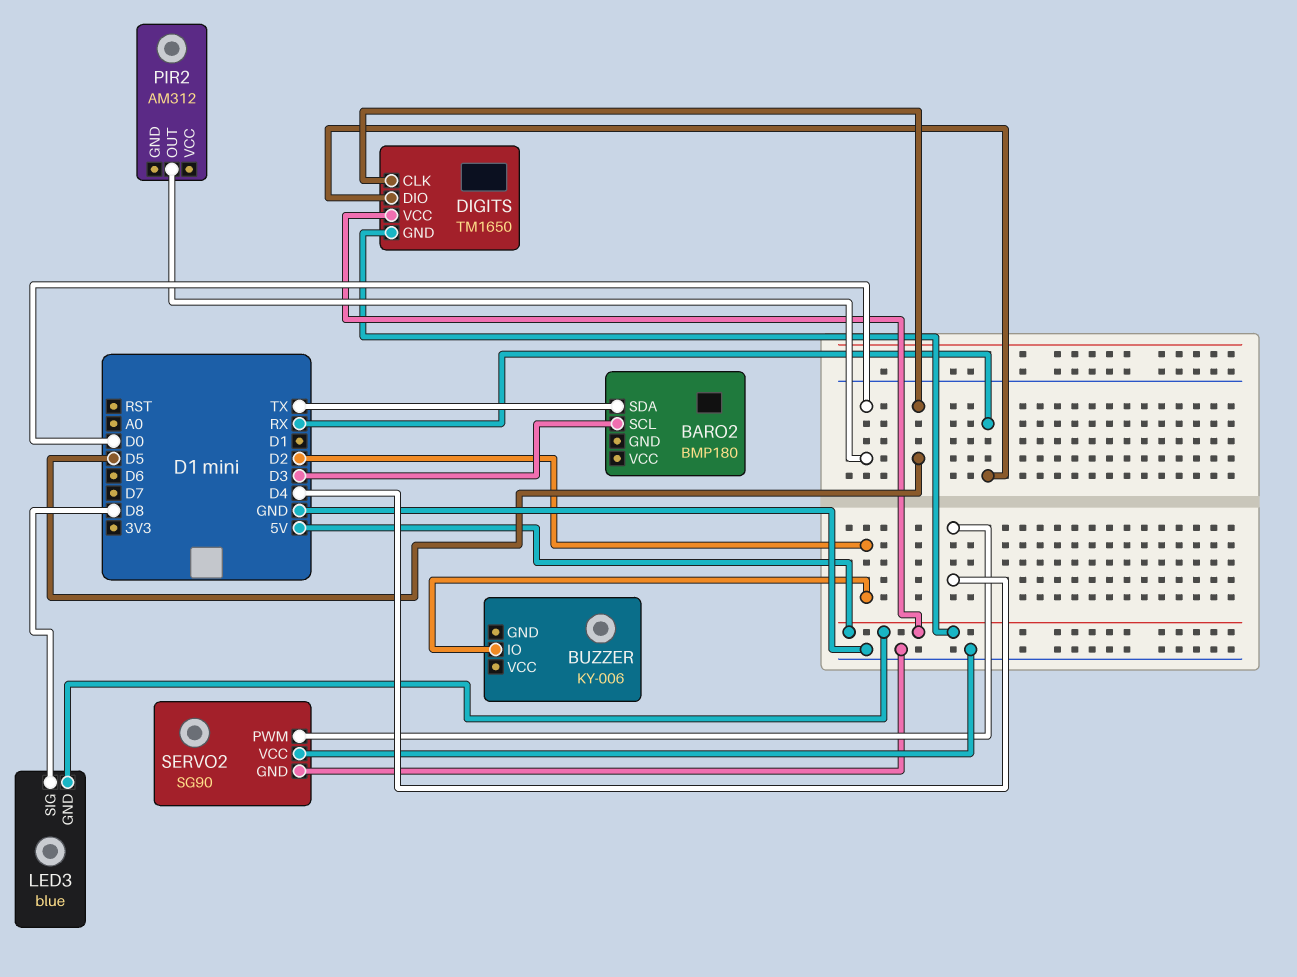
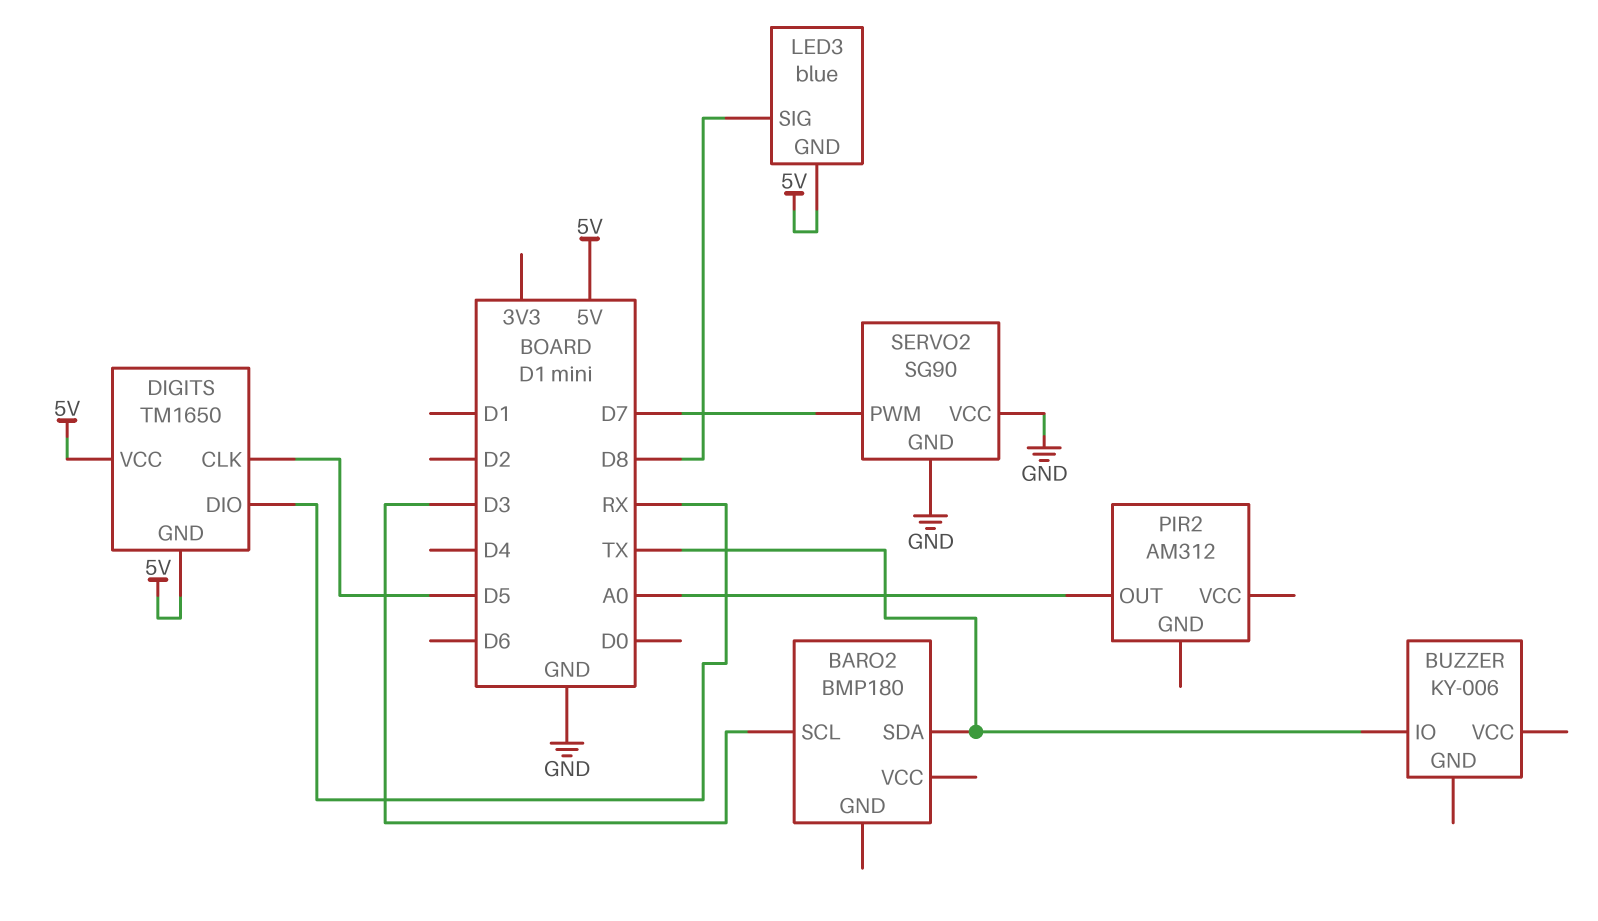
BUZZER pin IO: D2 -> TX
PIR2 pin OUT: D0 -> A0
SERVO2 pin PWM: D4 -> D7

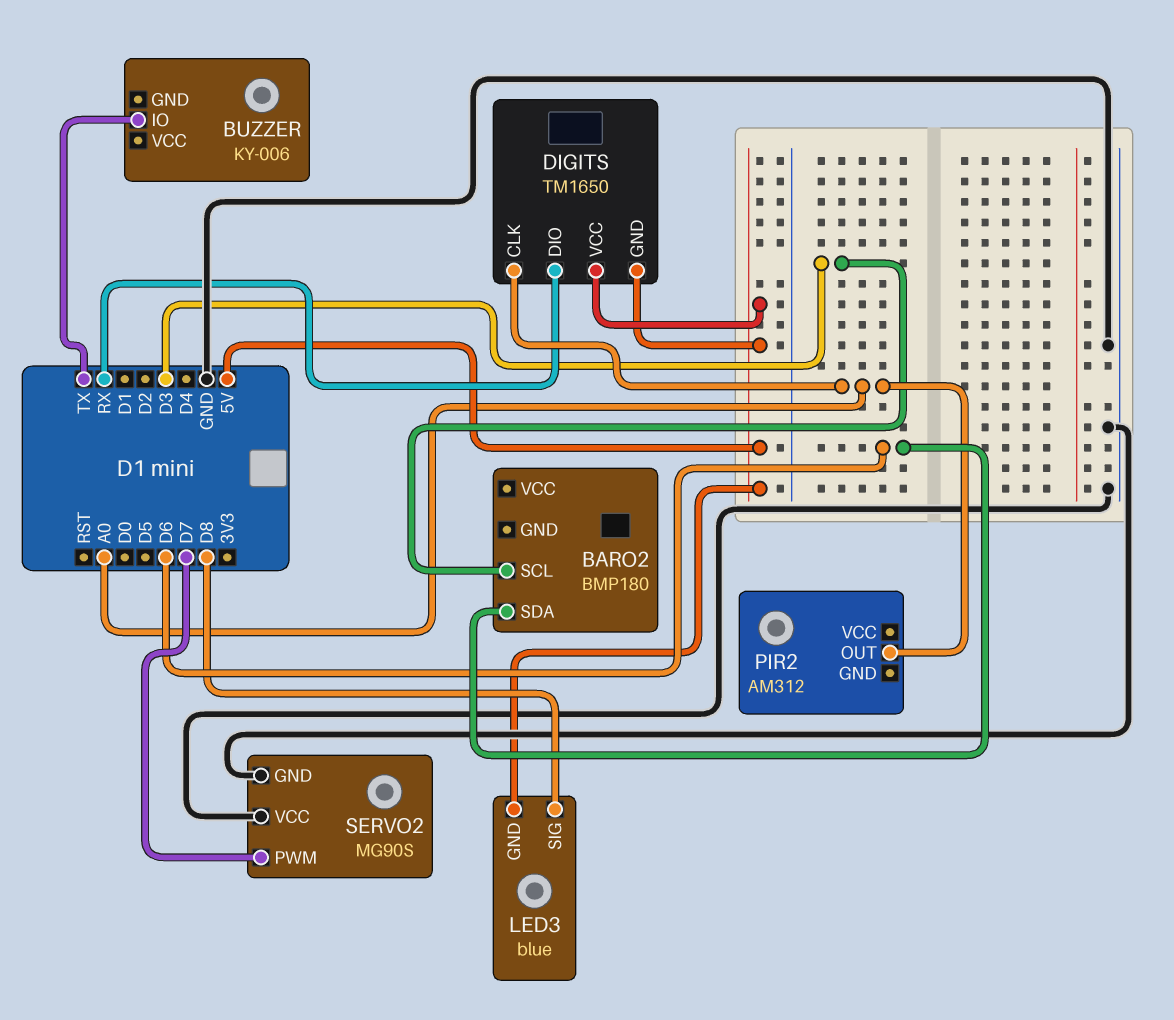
BARO2 pin SDA: TX -> D6
DIGITS pin CLK: D5 -> A0
SERVO2: SG90 -> MG90S

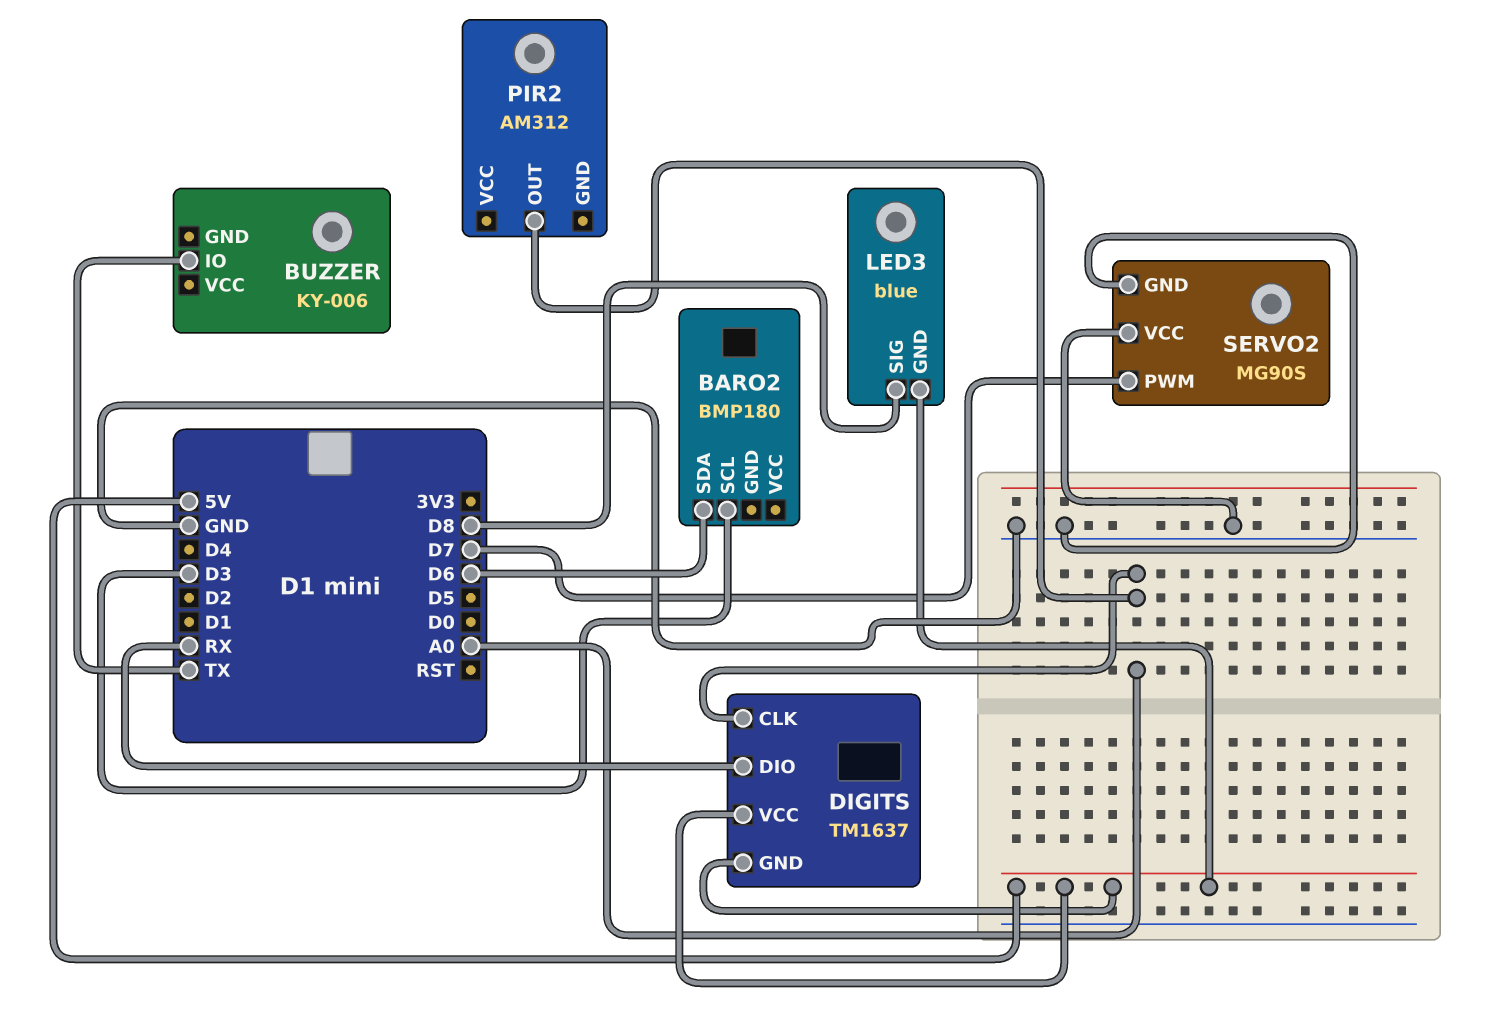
DIGITS: TM1650 -> TM1637

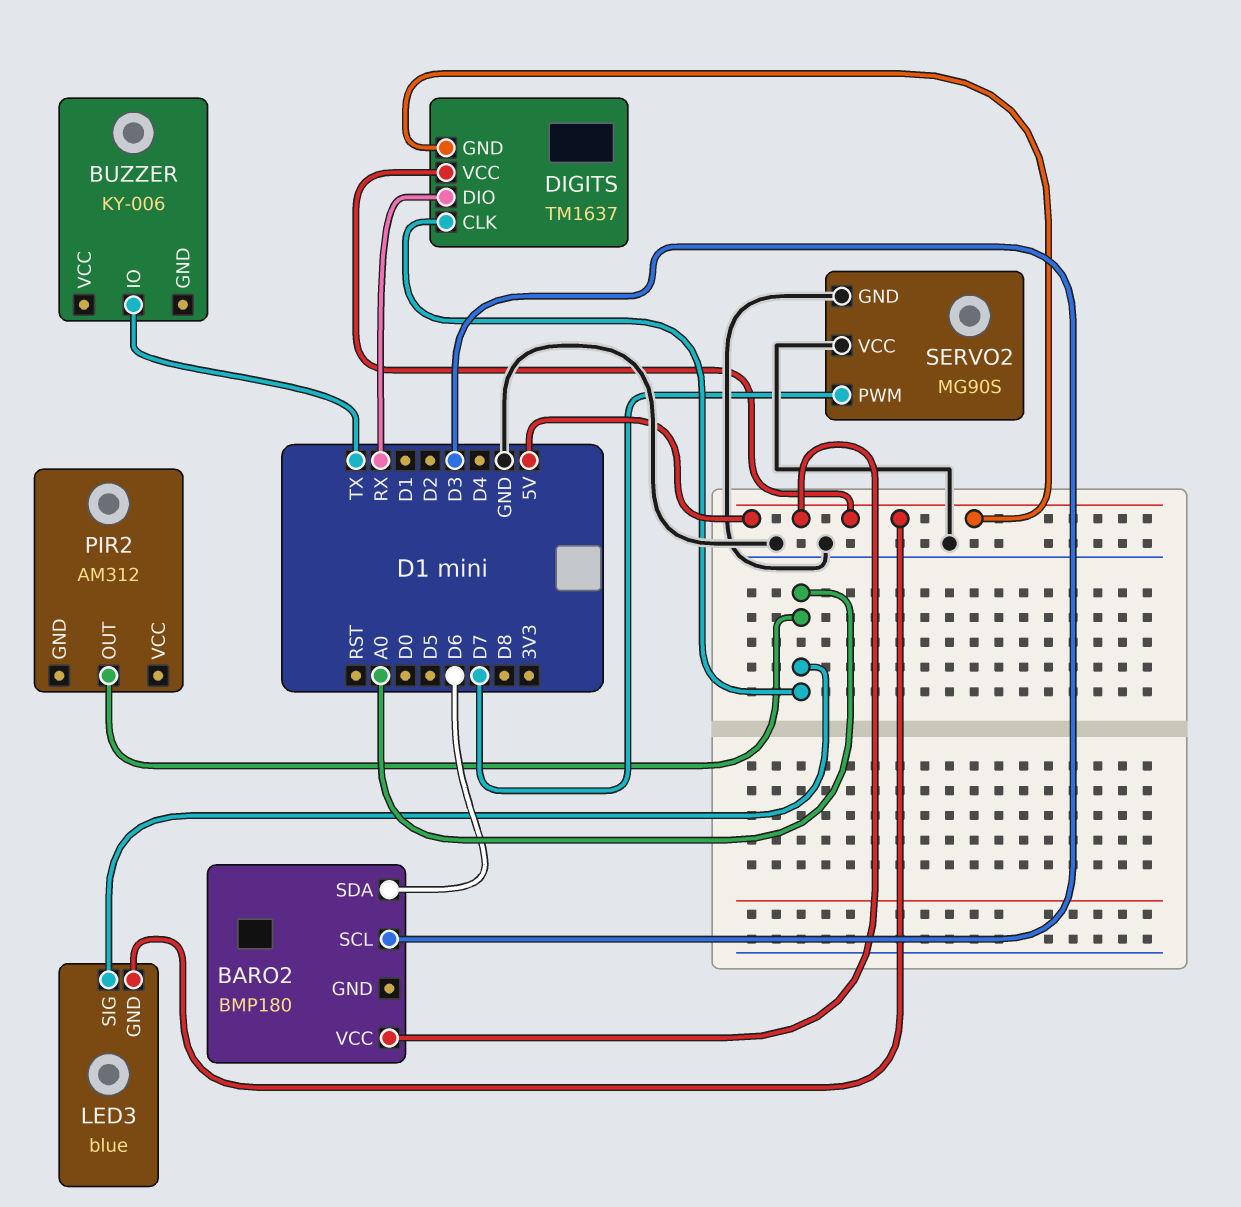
BARO2 pin VCC: none -> 5V
LED3 pin SIG: D8 -> A0

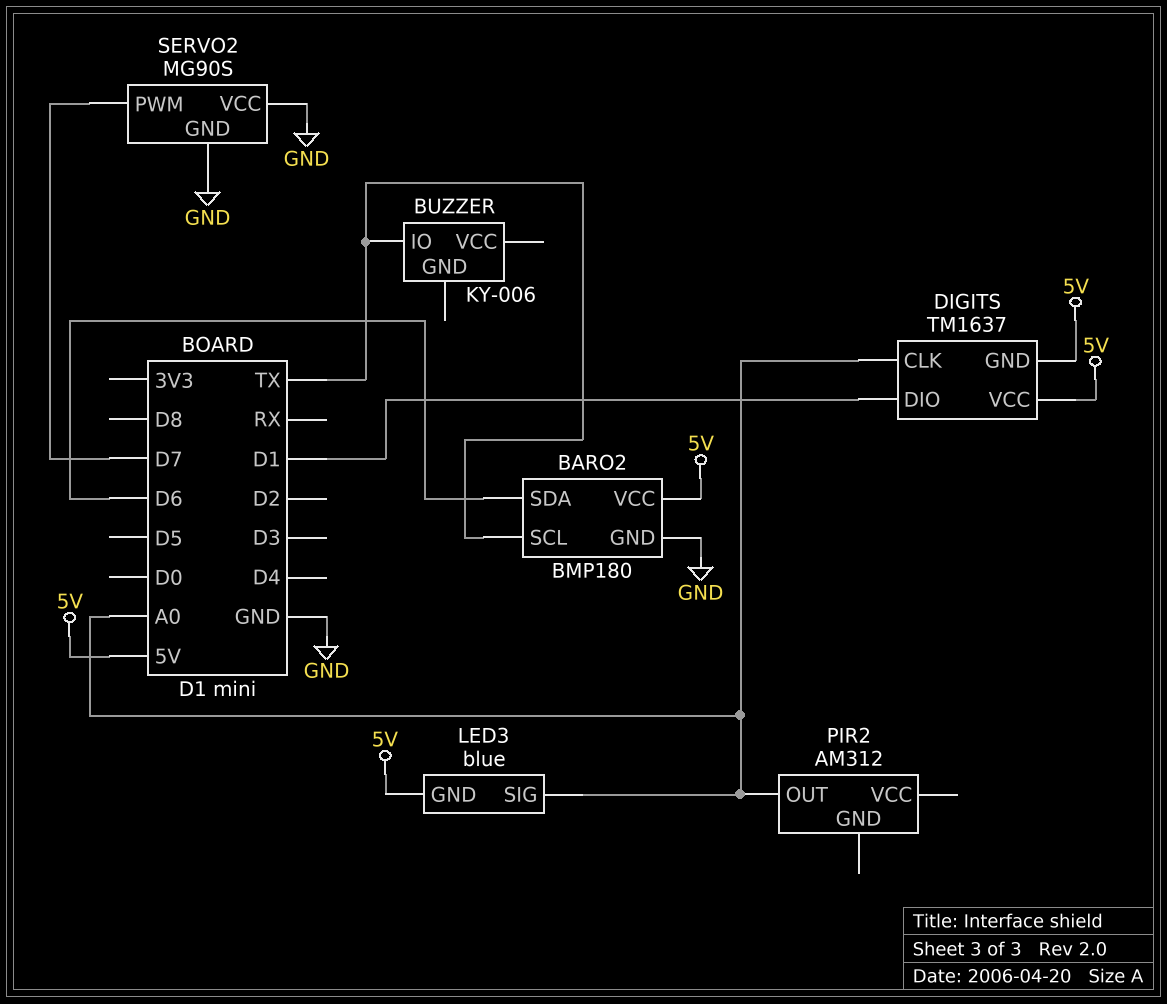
BARO2 pin GND: none -> GND
BARO2 pin SCL: D3 -> TX
DIGITS pin DIO: RX -> D1

